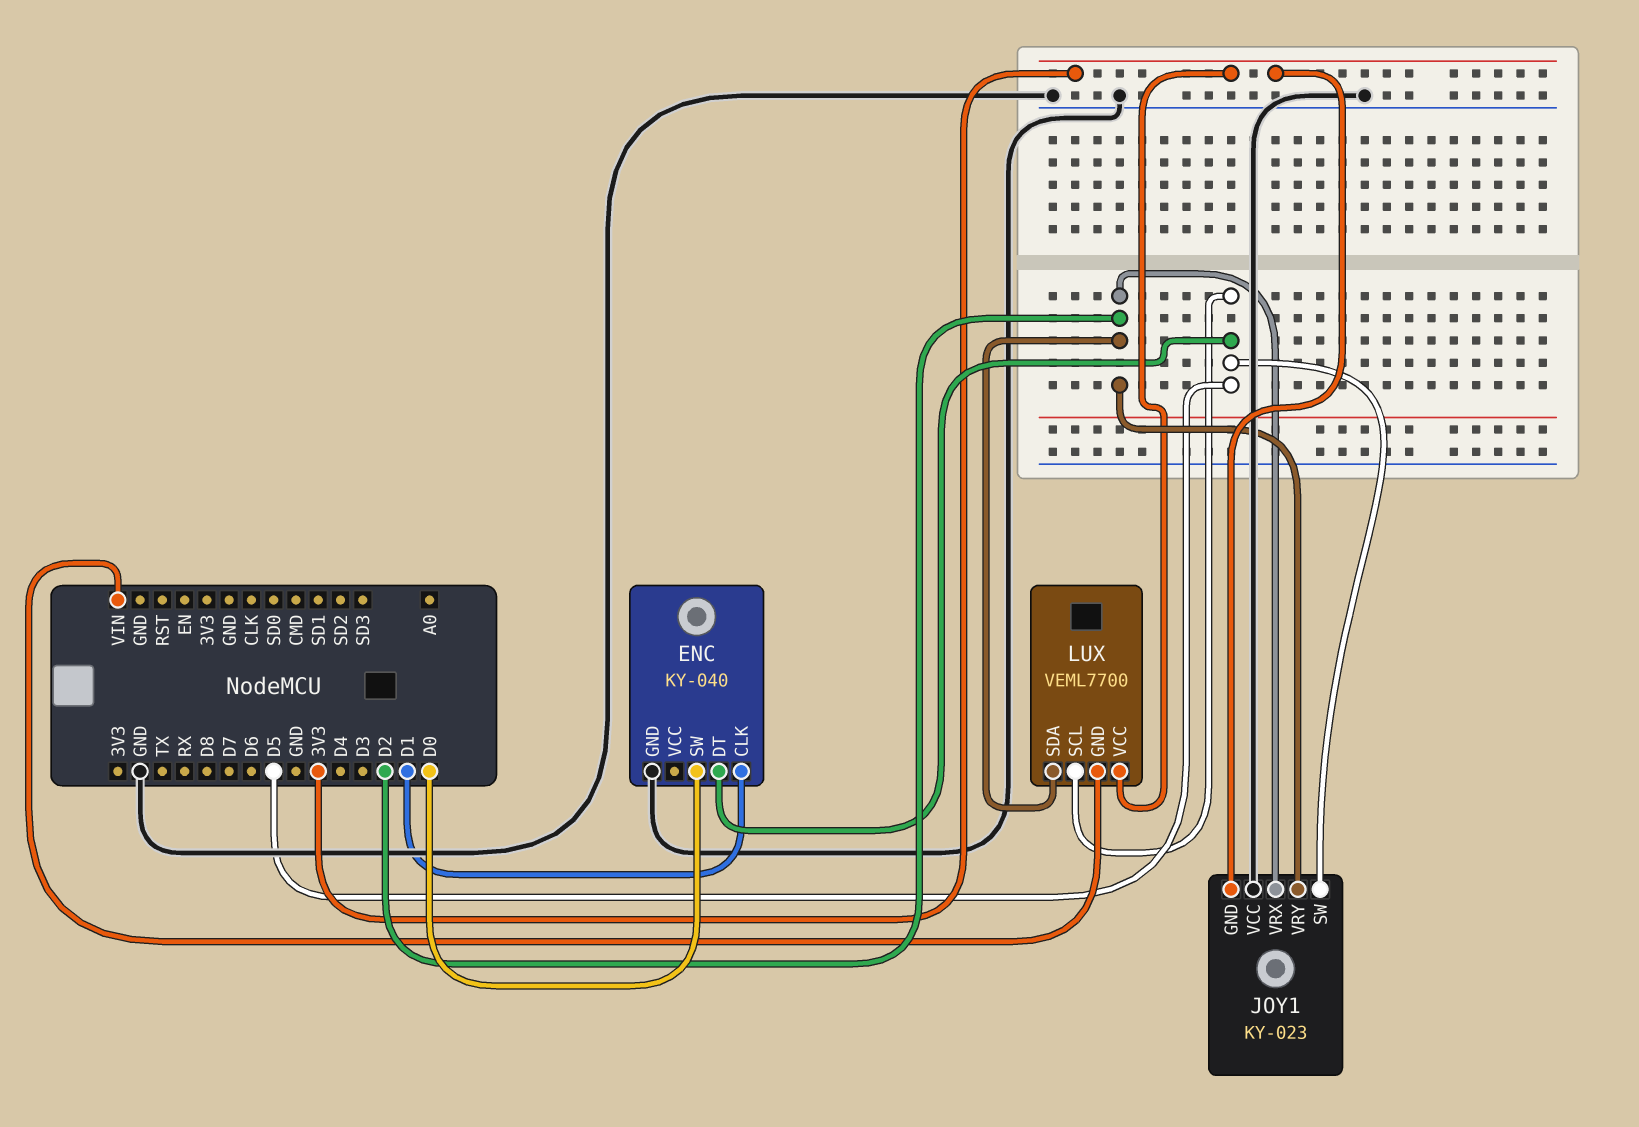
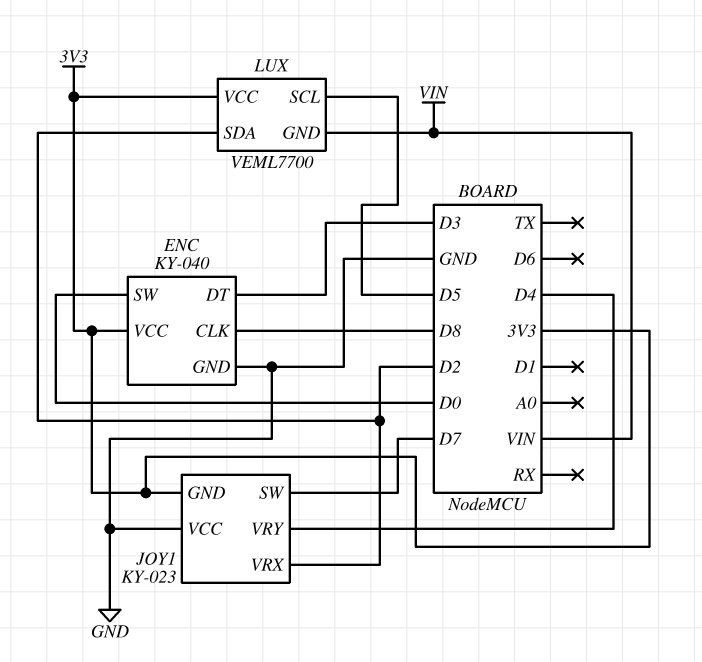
ENC pin CLK: D1 -> D8
ENC pin DT: D5 -> D3
ENC pin VCC: none -> 3V3
JOY1 pin SW: D5 -> D7
JOY1 pin VRY: D2 -> D4

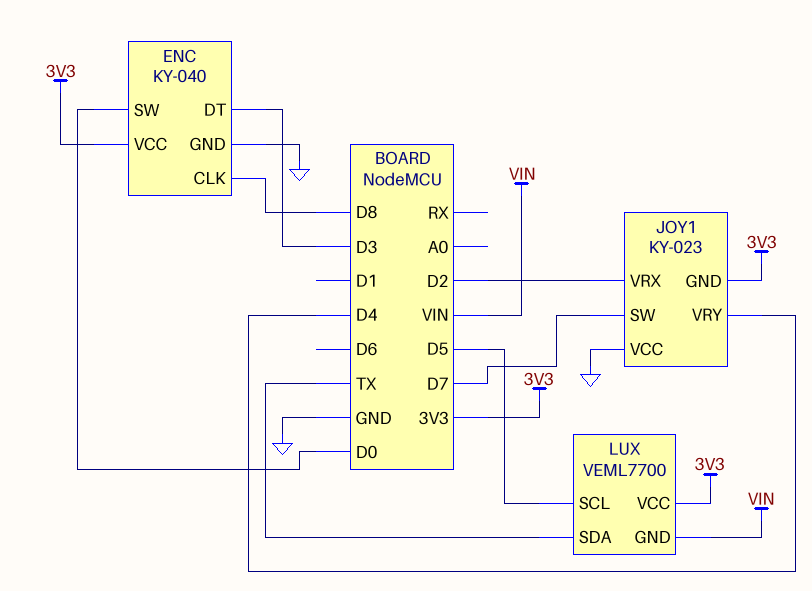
LUX pin SDA: D2 -> TX

